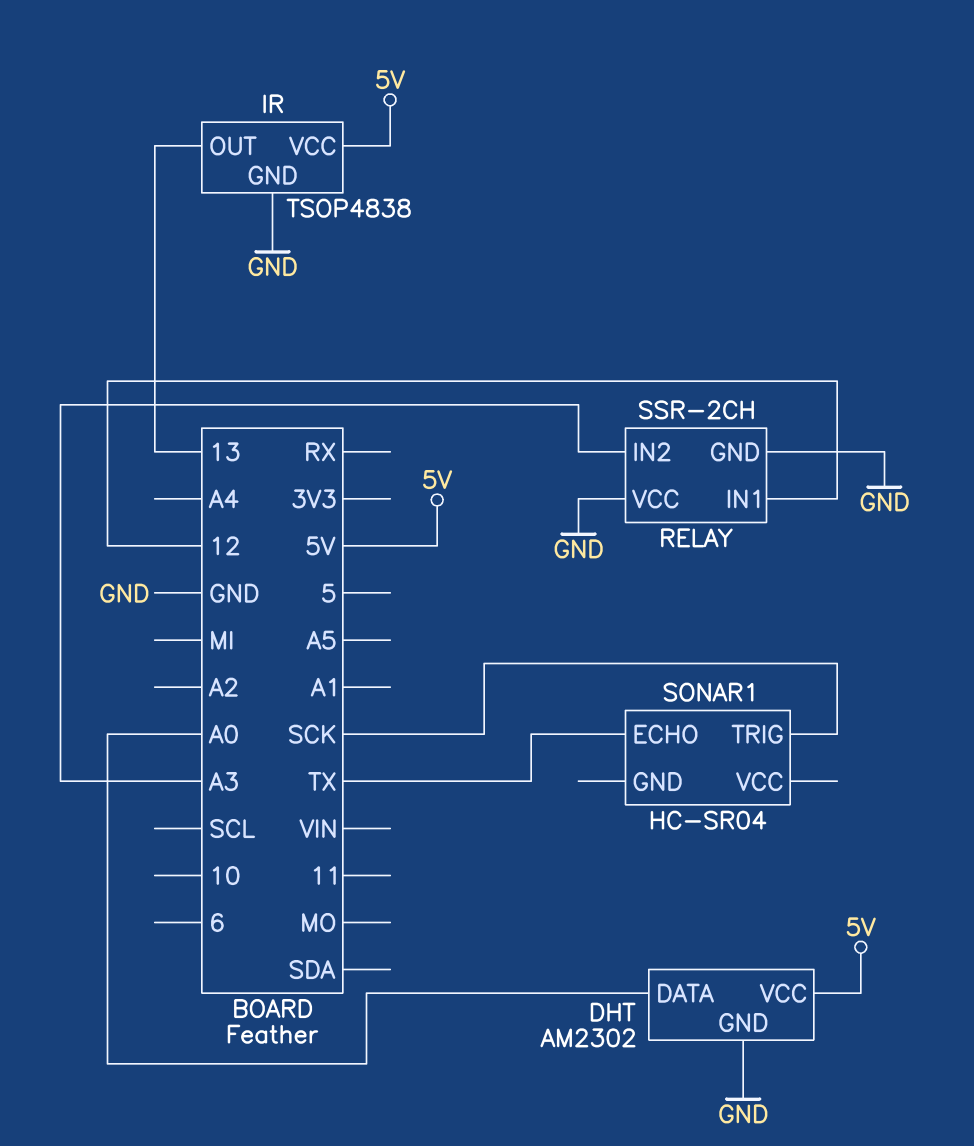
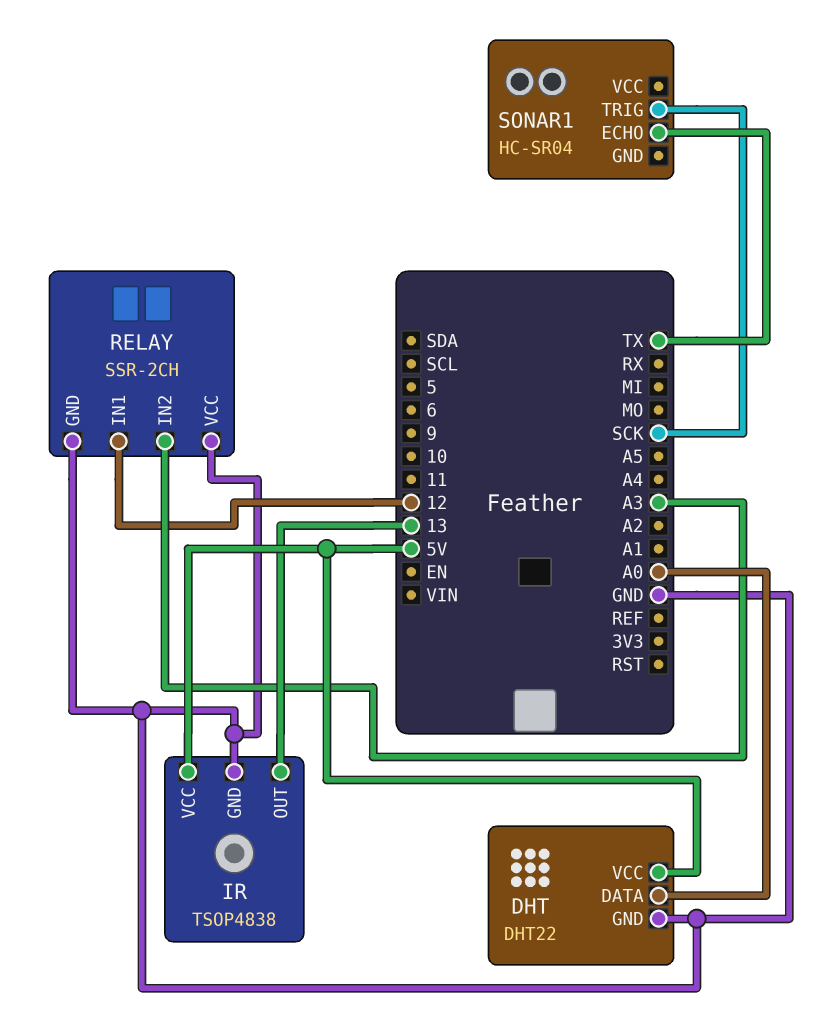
DHT: AM2302 -> DHT22

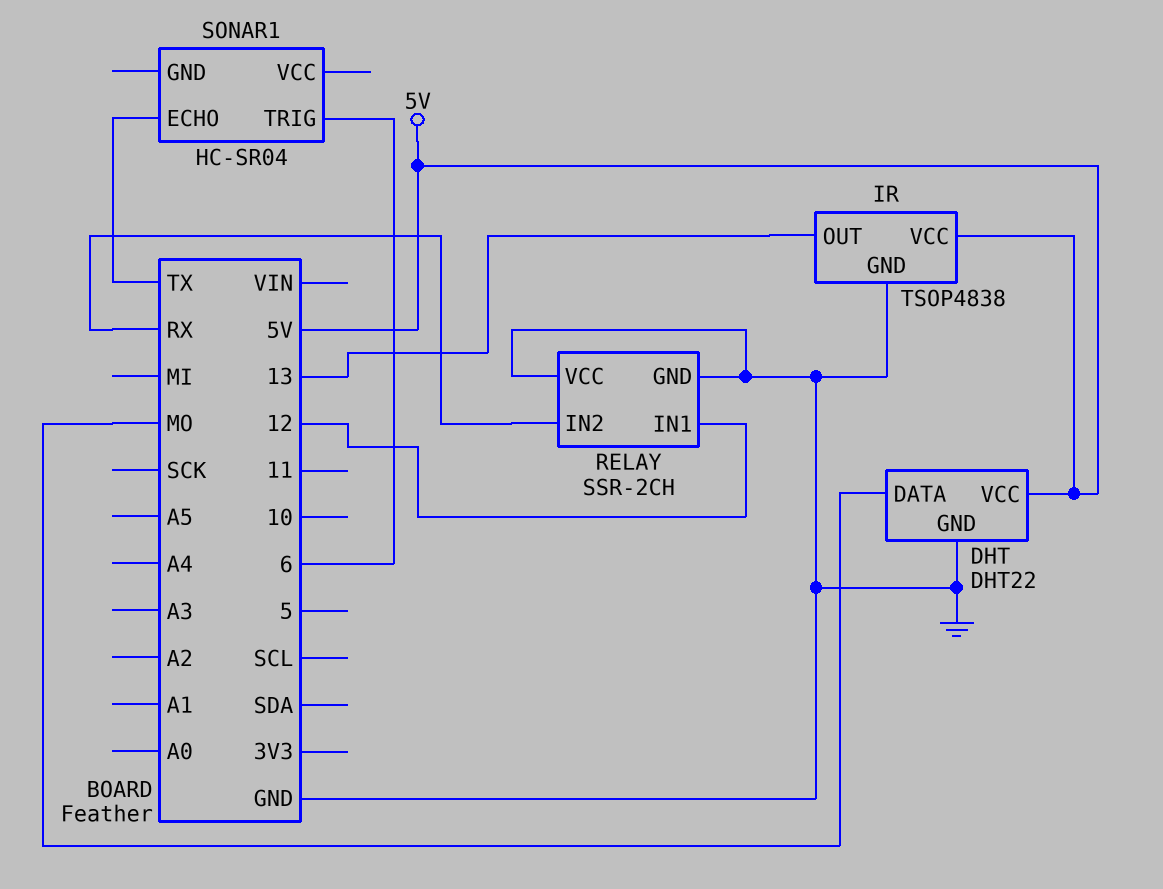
DHT pin DATA: A0 -> MO
RELAY pin IN2: A3 -> RX
SONAR1 pin TRIG: SCK -> 6

